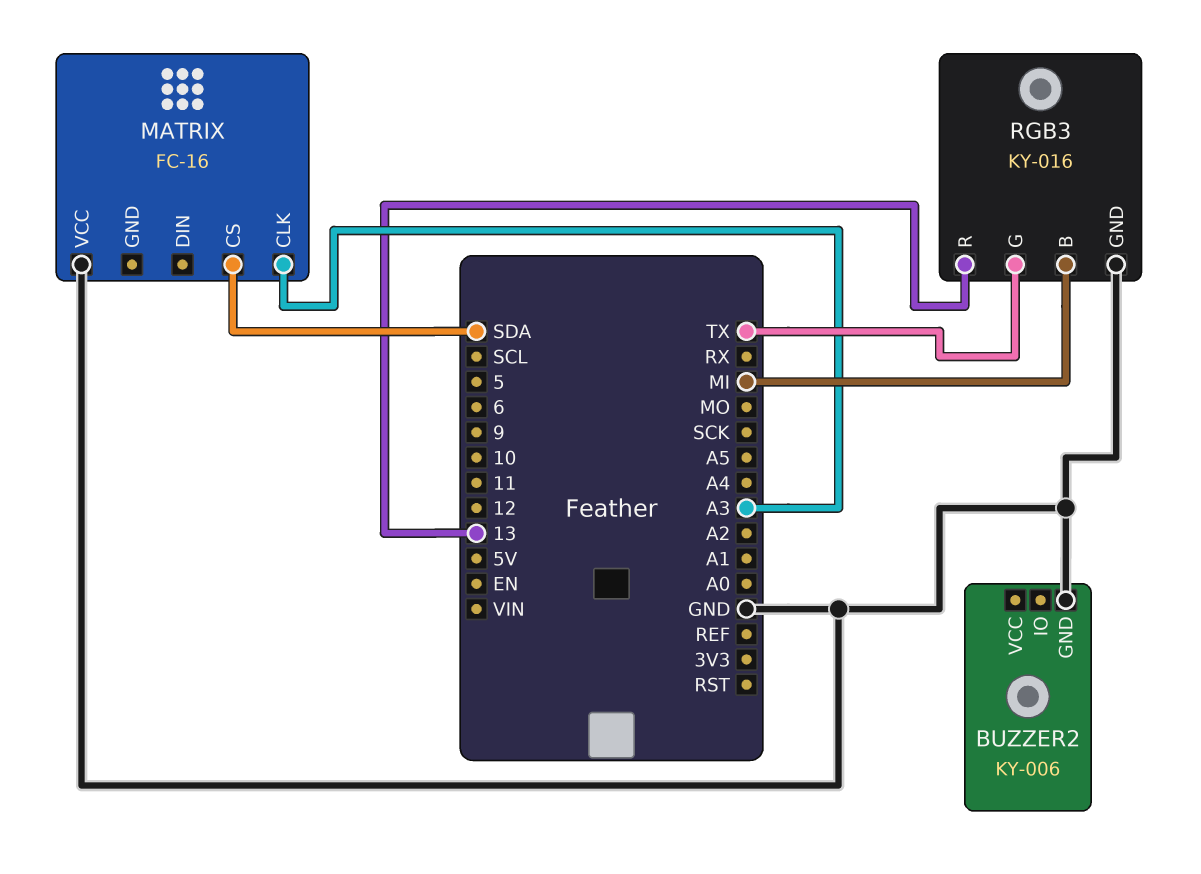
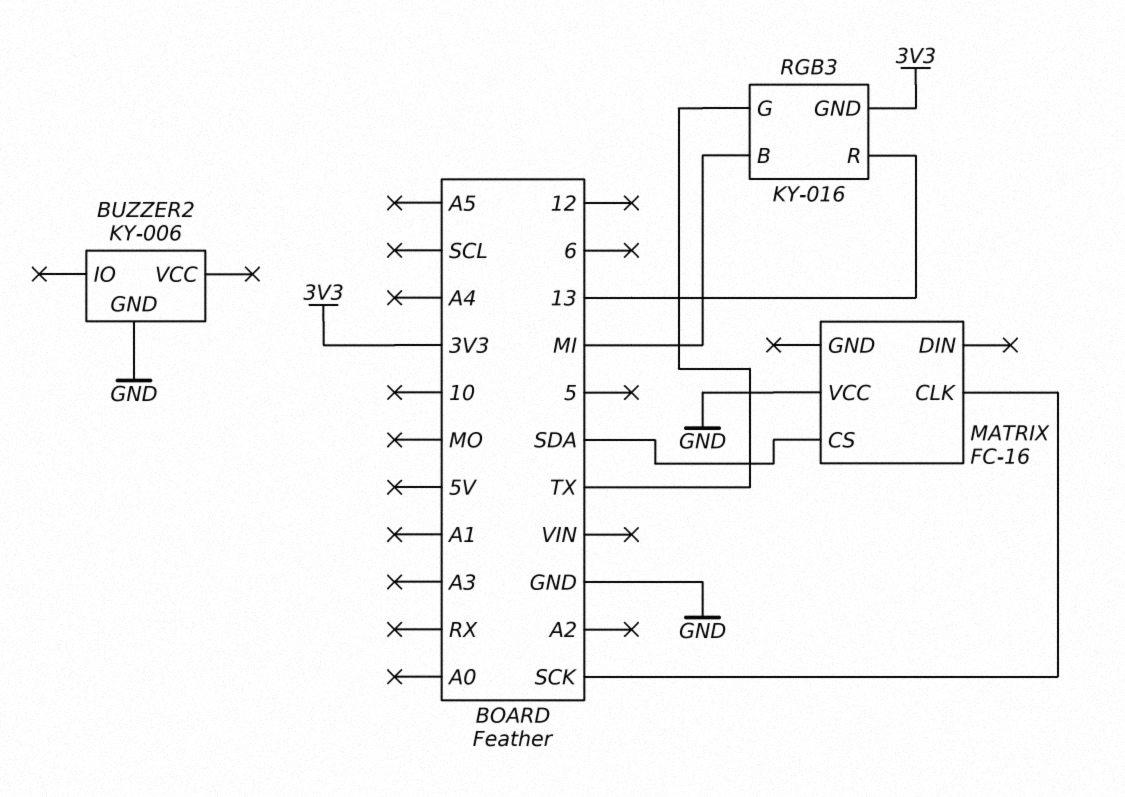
MATRIX pin CLK: A3 -> SCK
RGB3 pin GND: GND -> 3V3

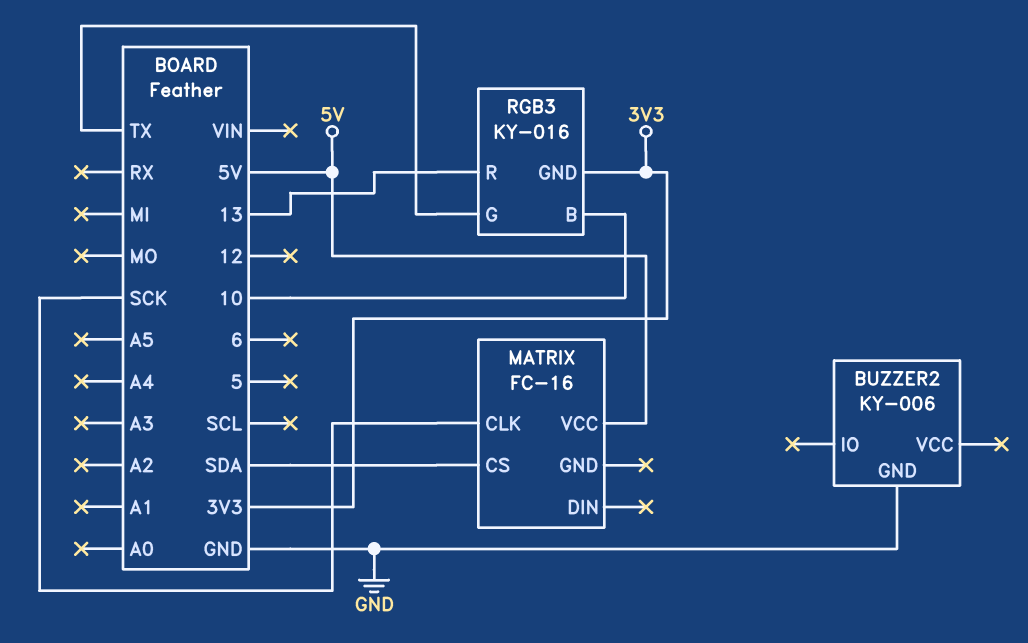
MATRIX pin VCC: GND -> 5V
RGB3 pin B: MI -> 10

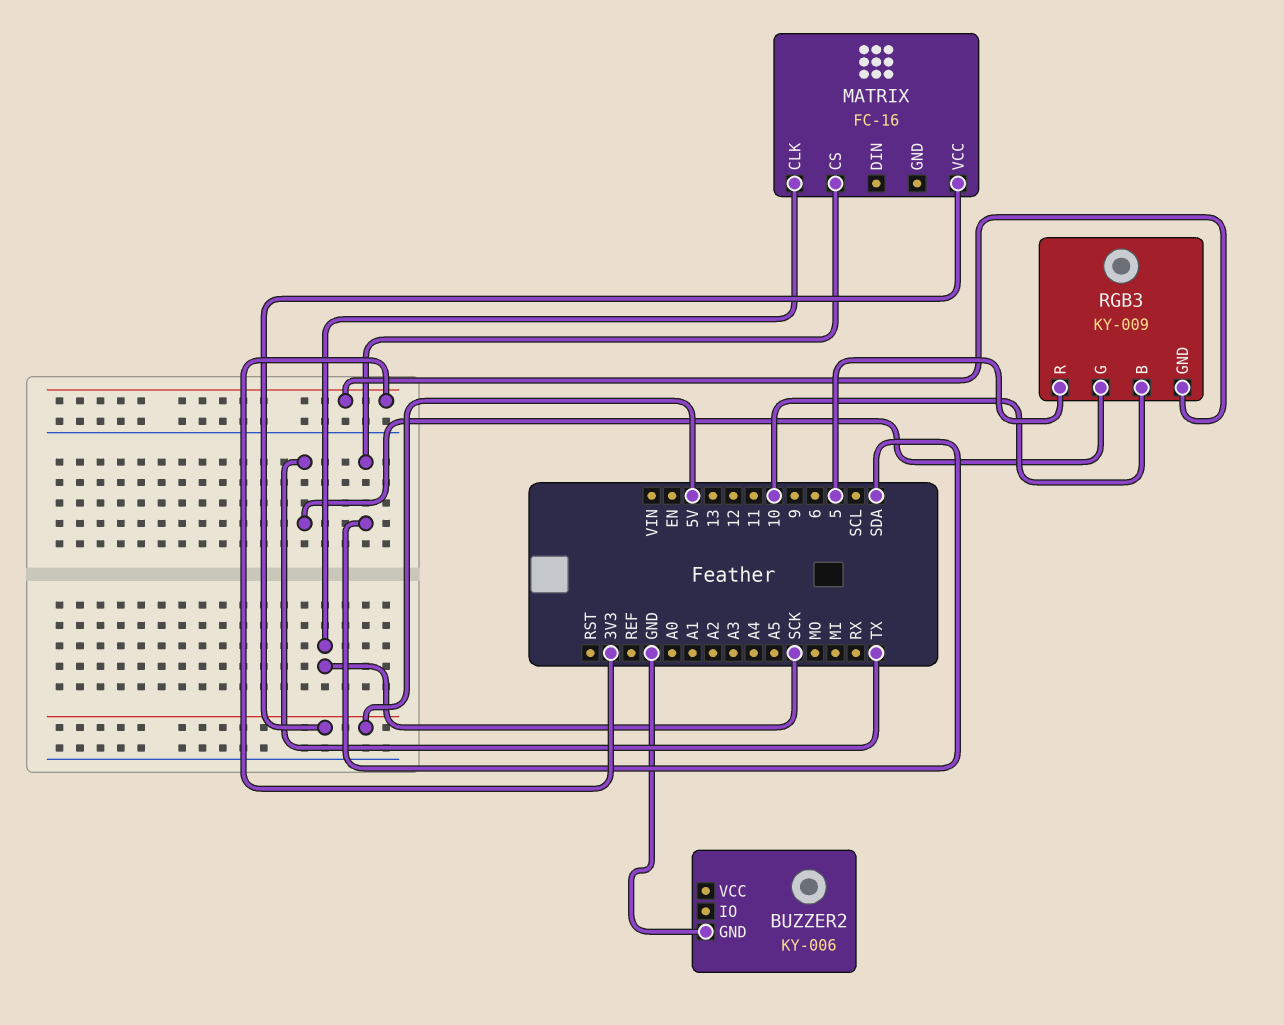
RGB3: KY-016 -> KY-009
RGB3 pin R: 13 -> 5

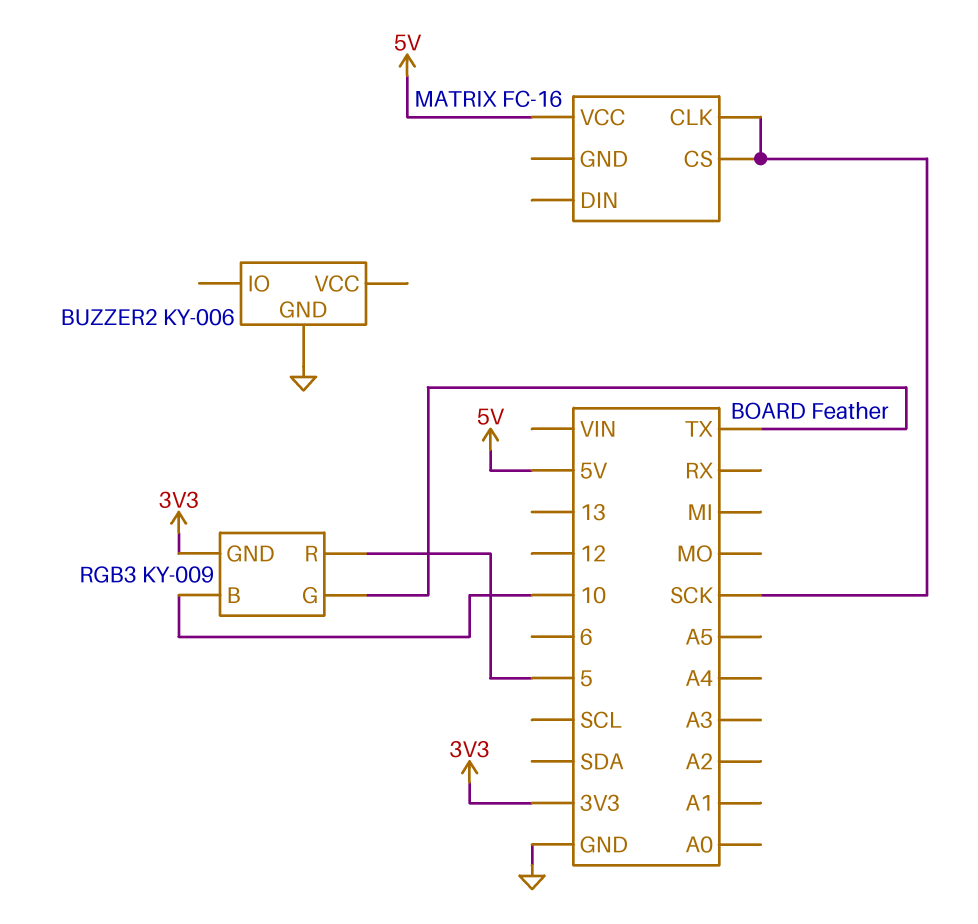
MATRIX pin CS: SDA -> SCK

